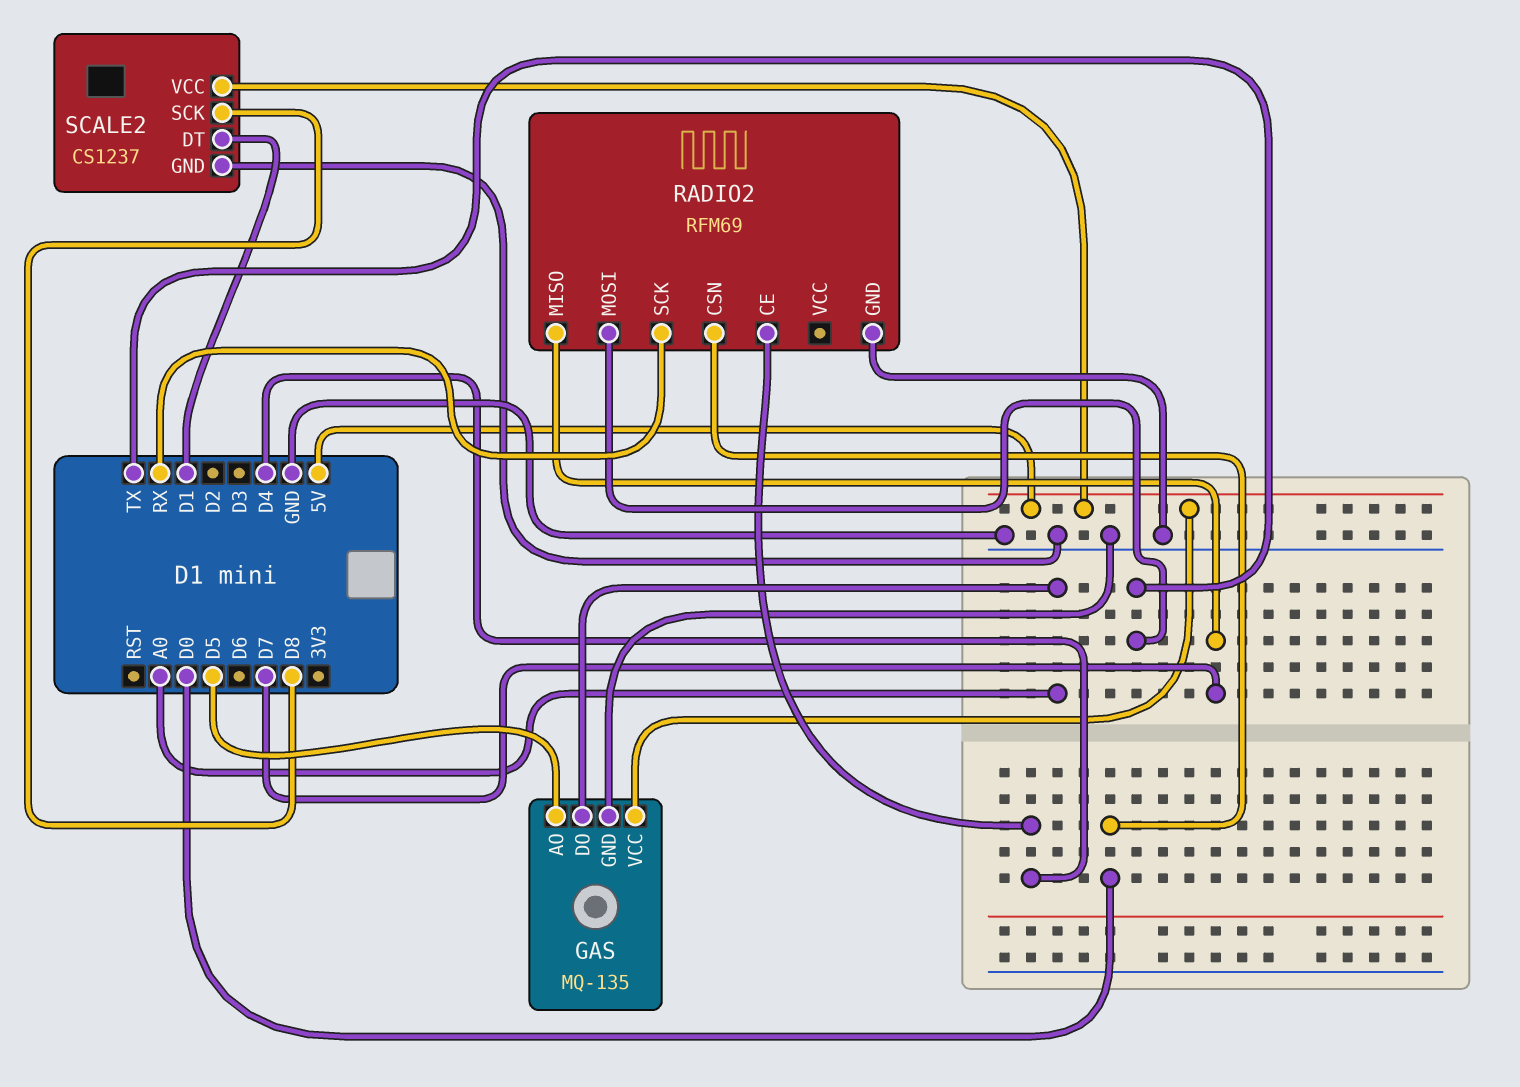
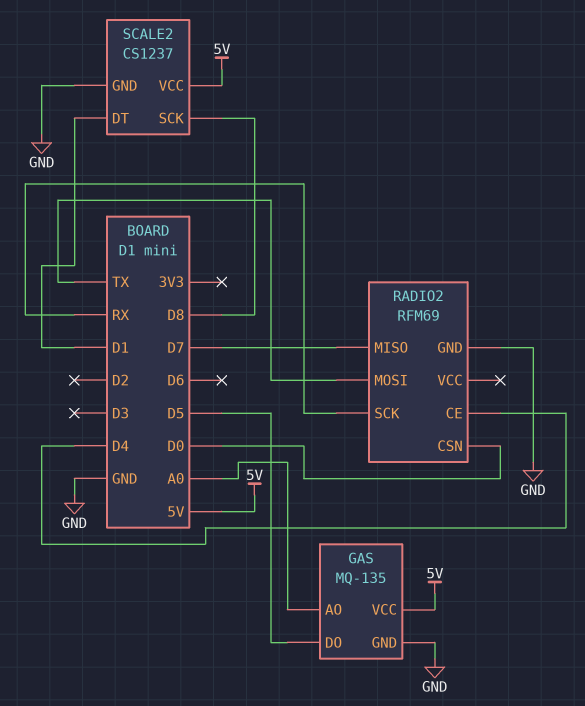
GAS pin AO: D5 -> A0
GAS pin DO: A0 -> D5

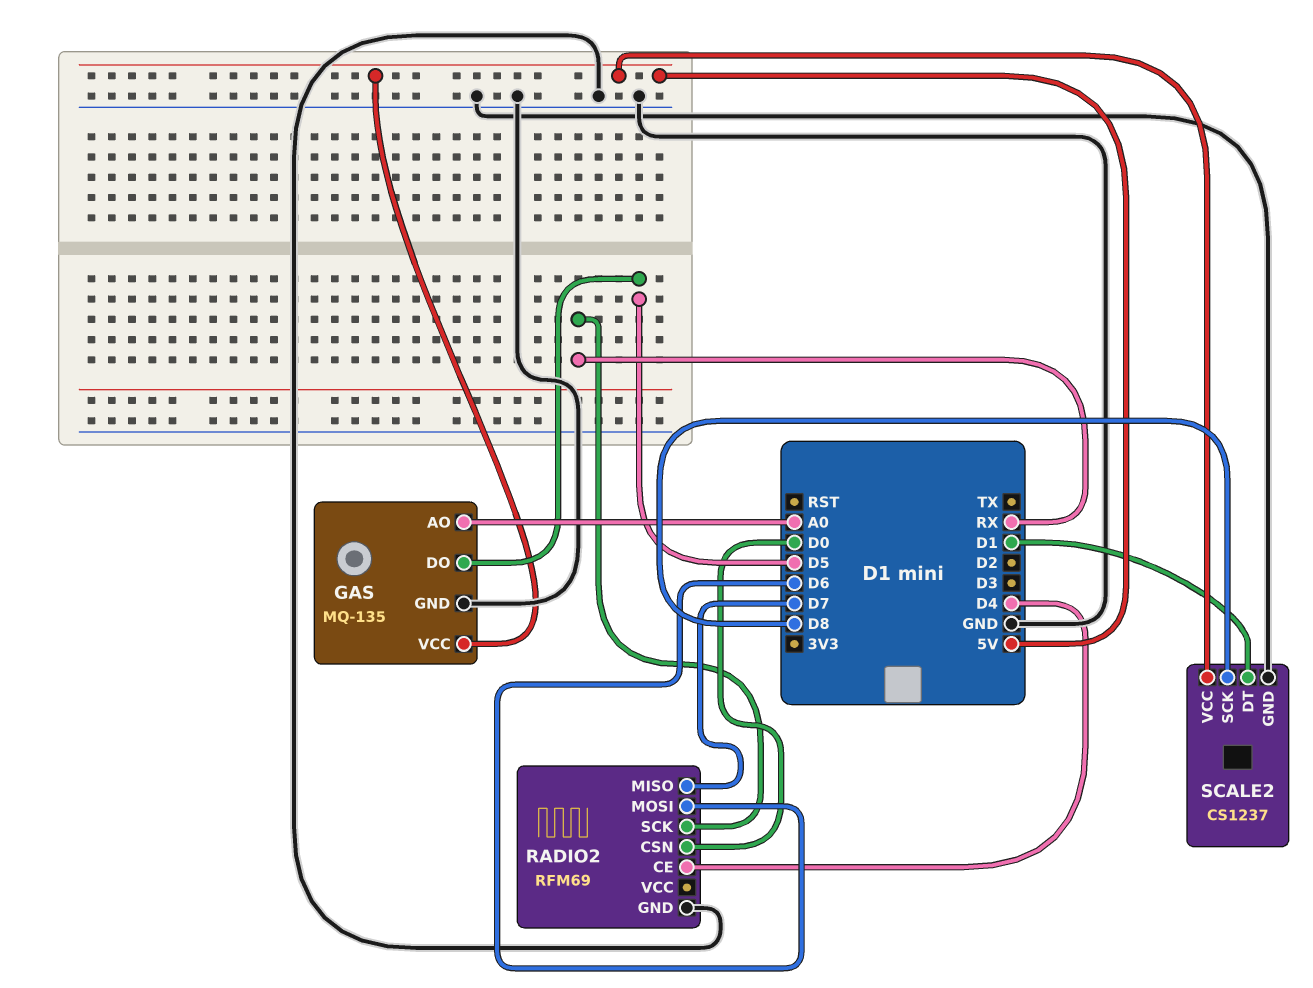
RADIO2 pin MOSI: TX -> D6

